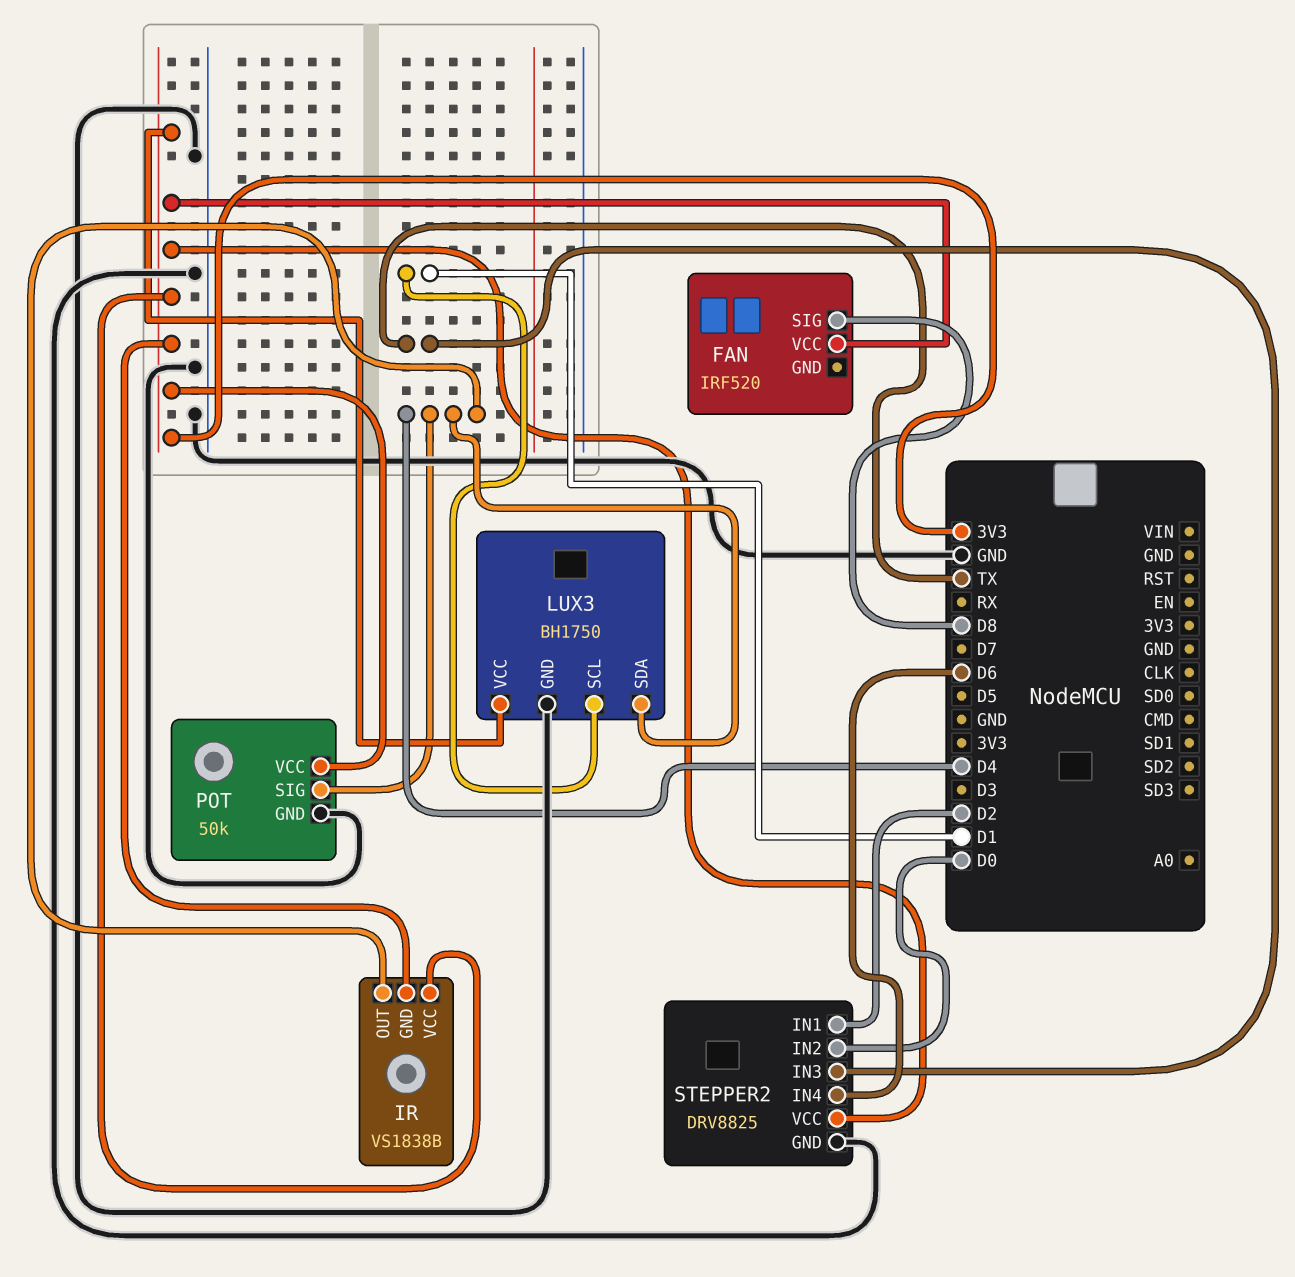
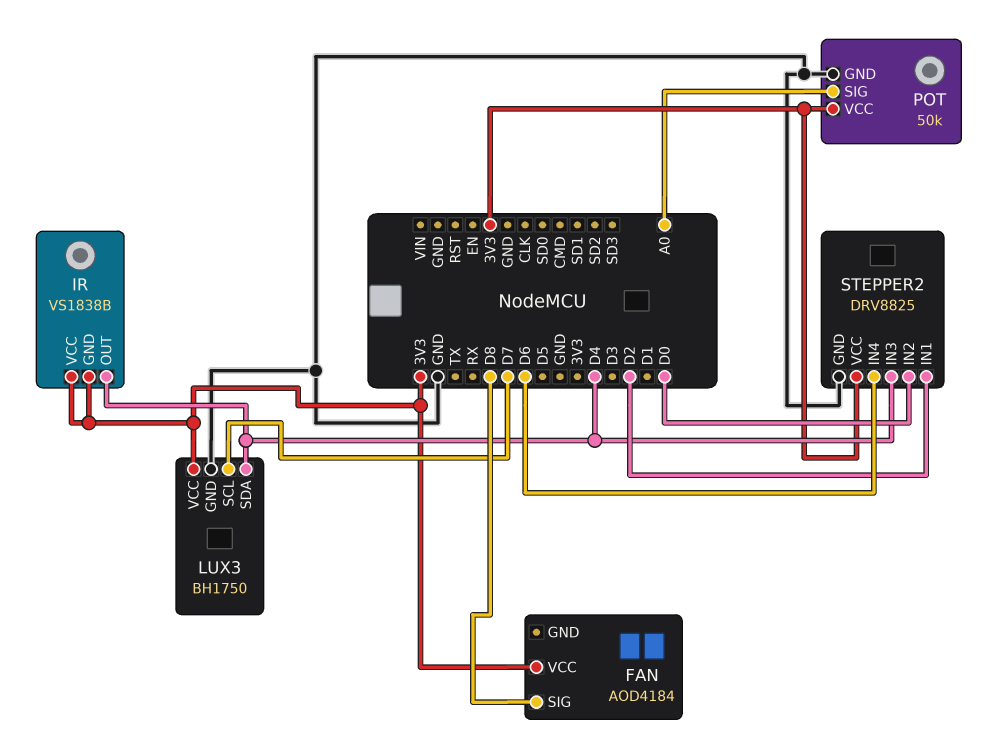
FAN: IRF520 -> AOD4184
LUX3 pin SCL: D1 -> D7
POT pin SIG: D4 -> A0
STEPPER2 pin IN3: TX -> D4

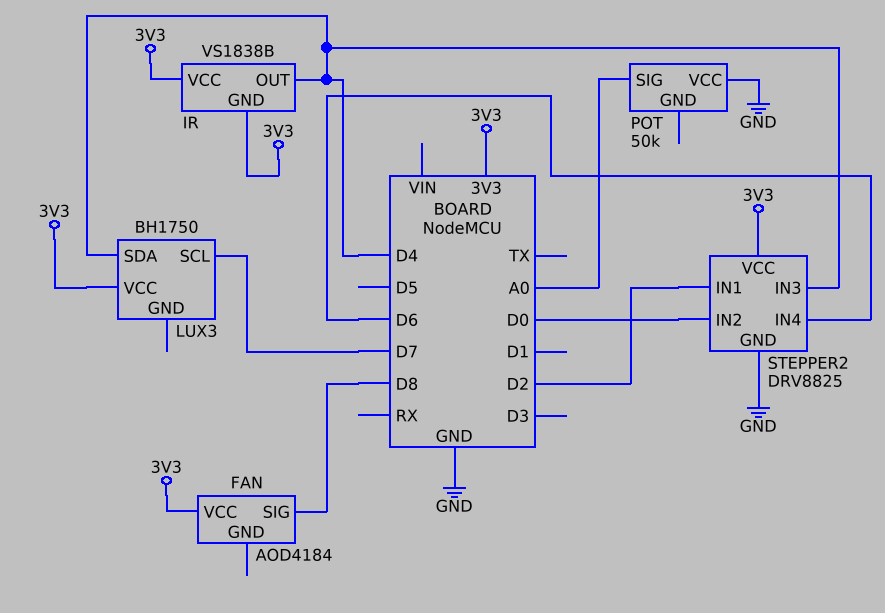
LUX3 pin GND: GND -> none
POT pin GND: GND -> none
POT pin VCC: 3V3 -> GND

